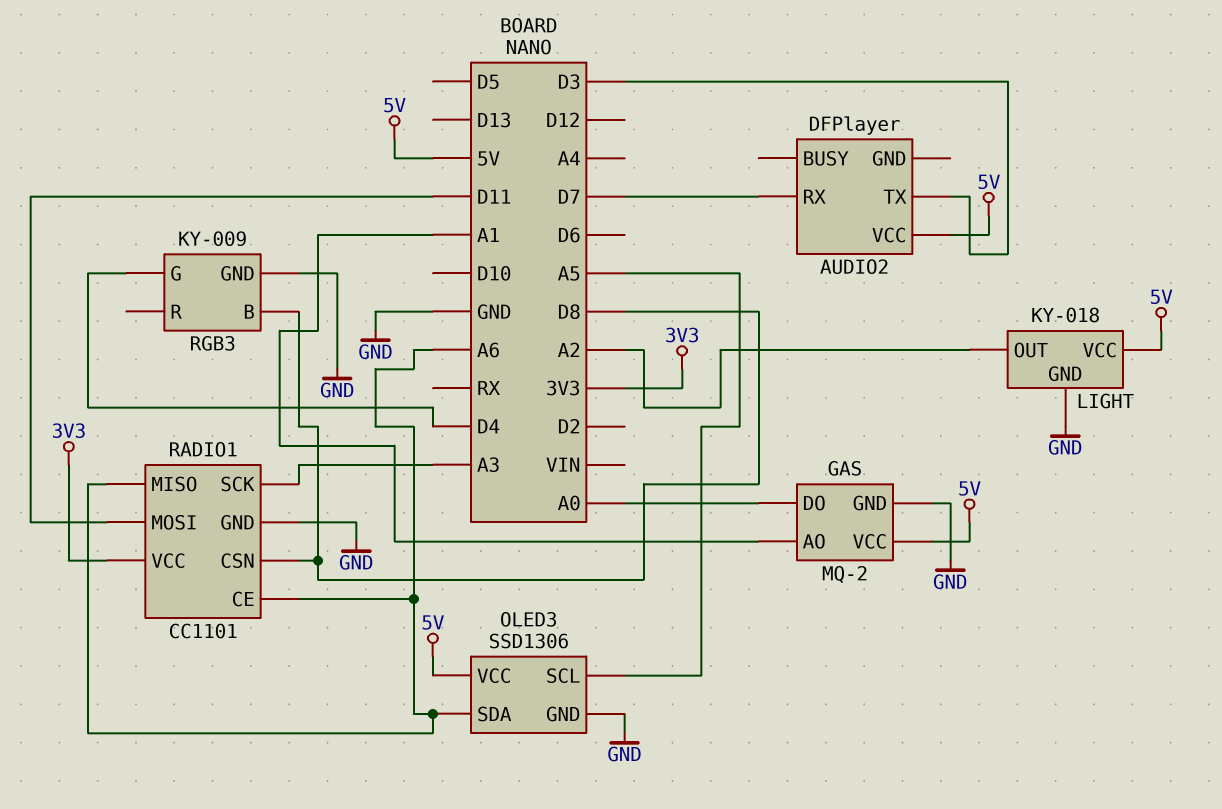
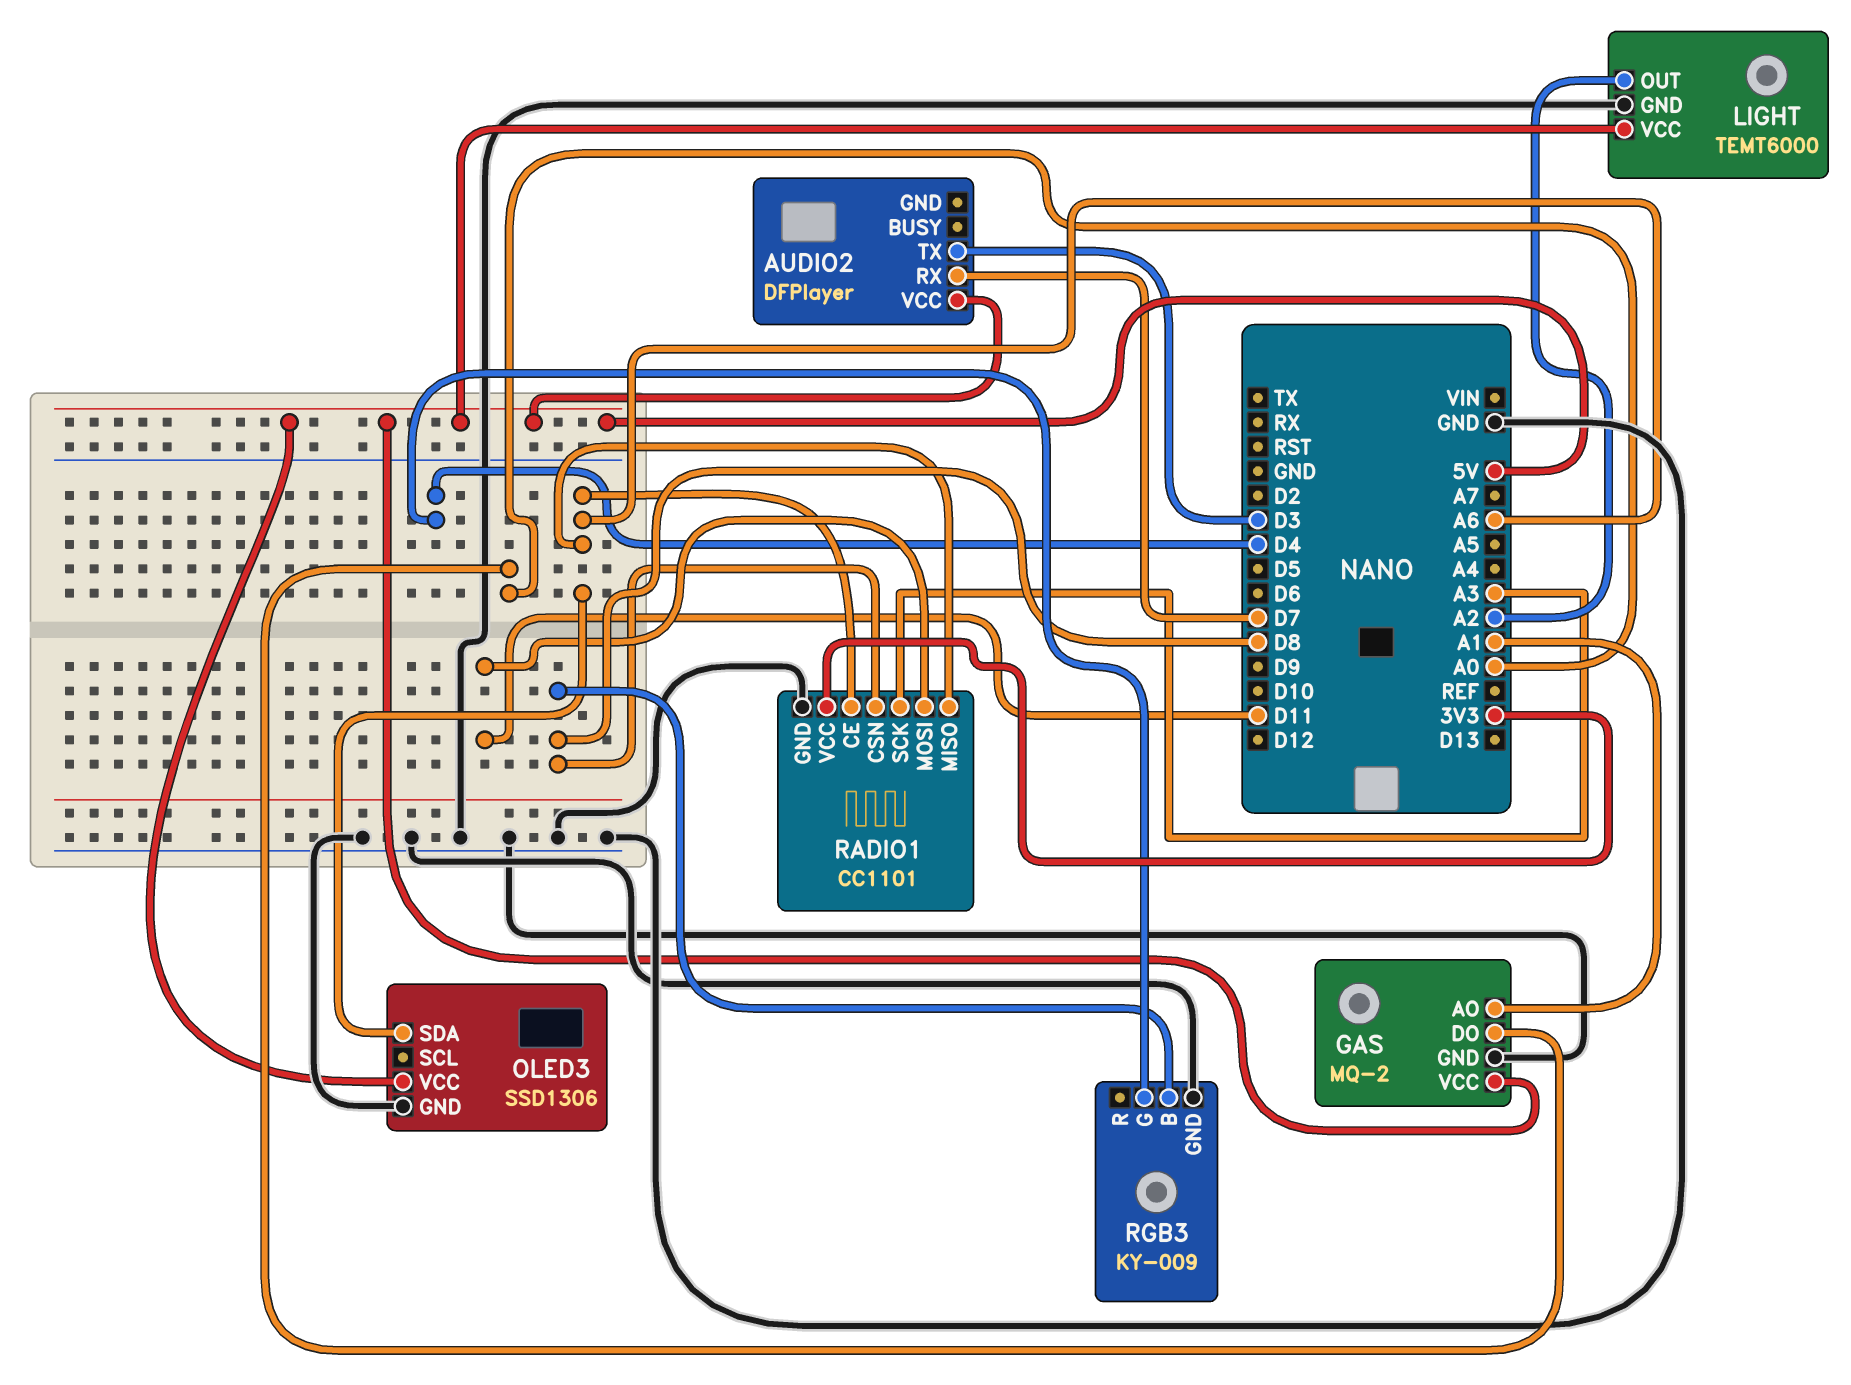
LIGHT: KY-018 -> TEMT6000
OLED3 pin SCL: A5 -> none

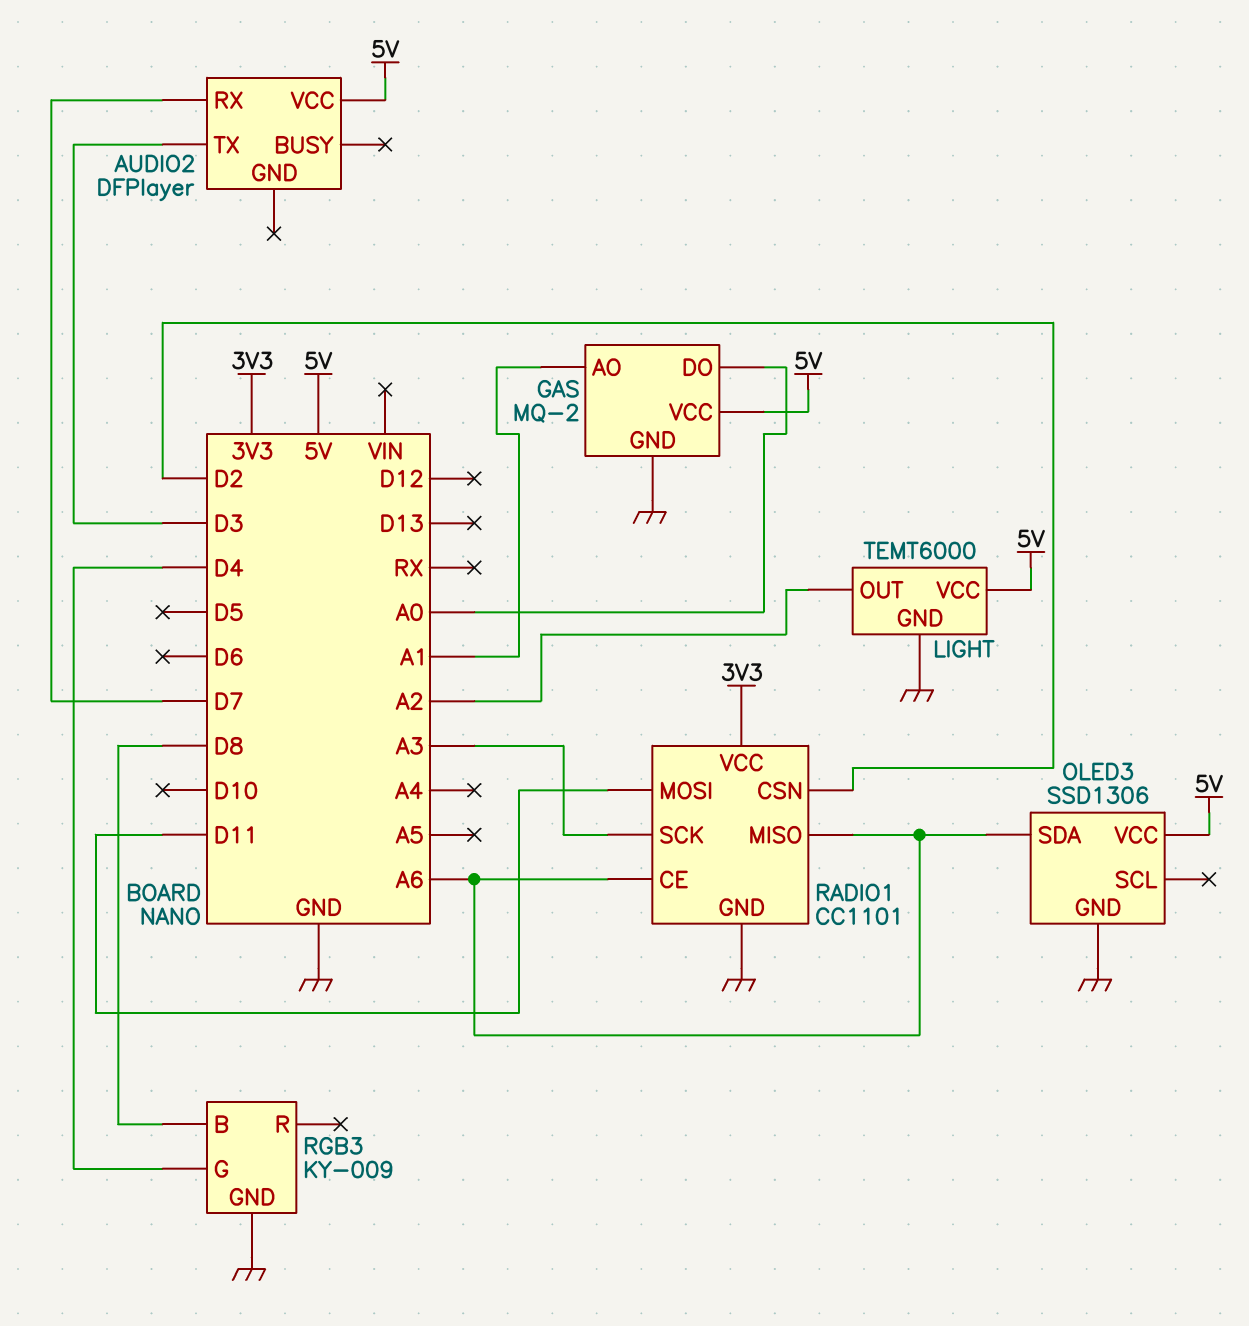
RADIO1 pin CSN: D8 -> D2

